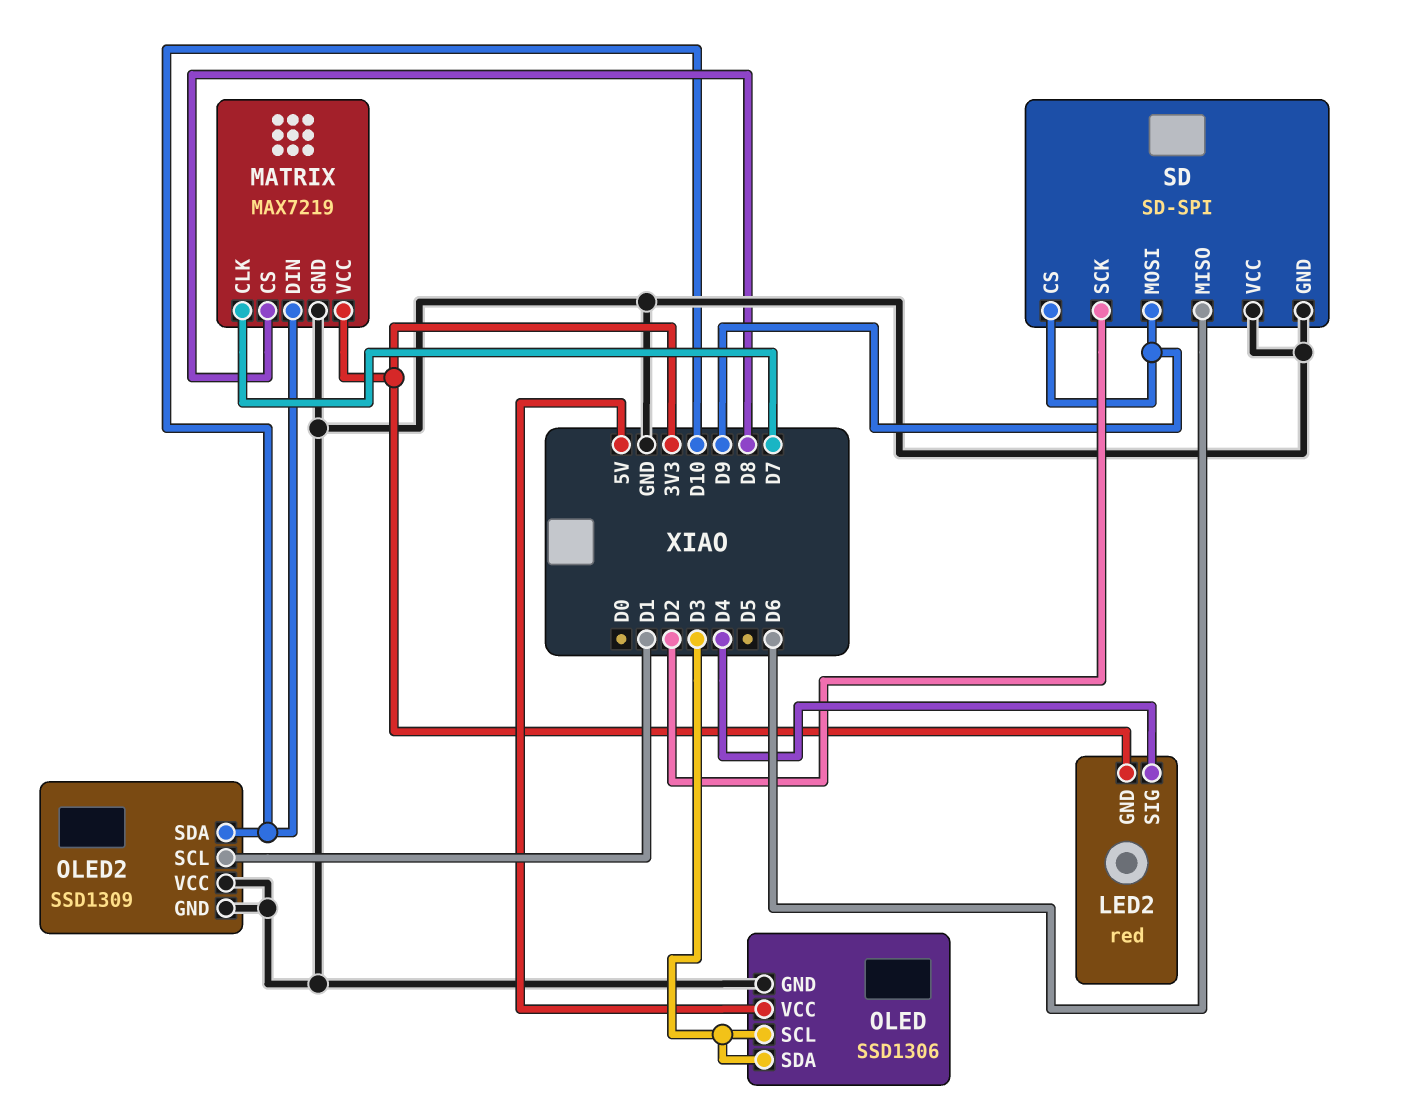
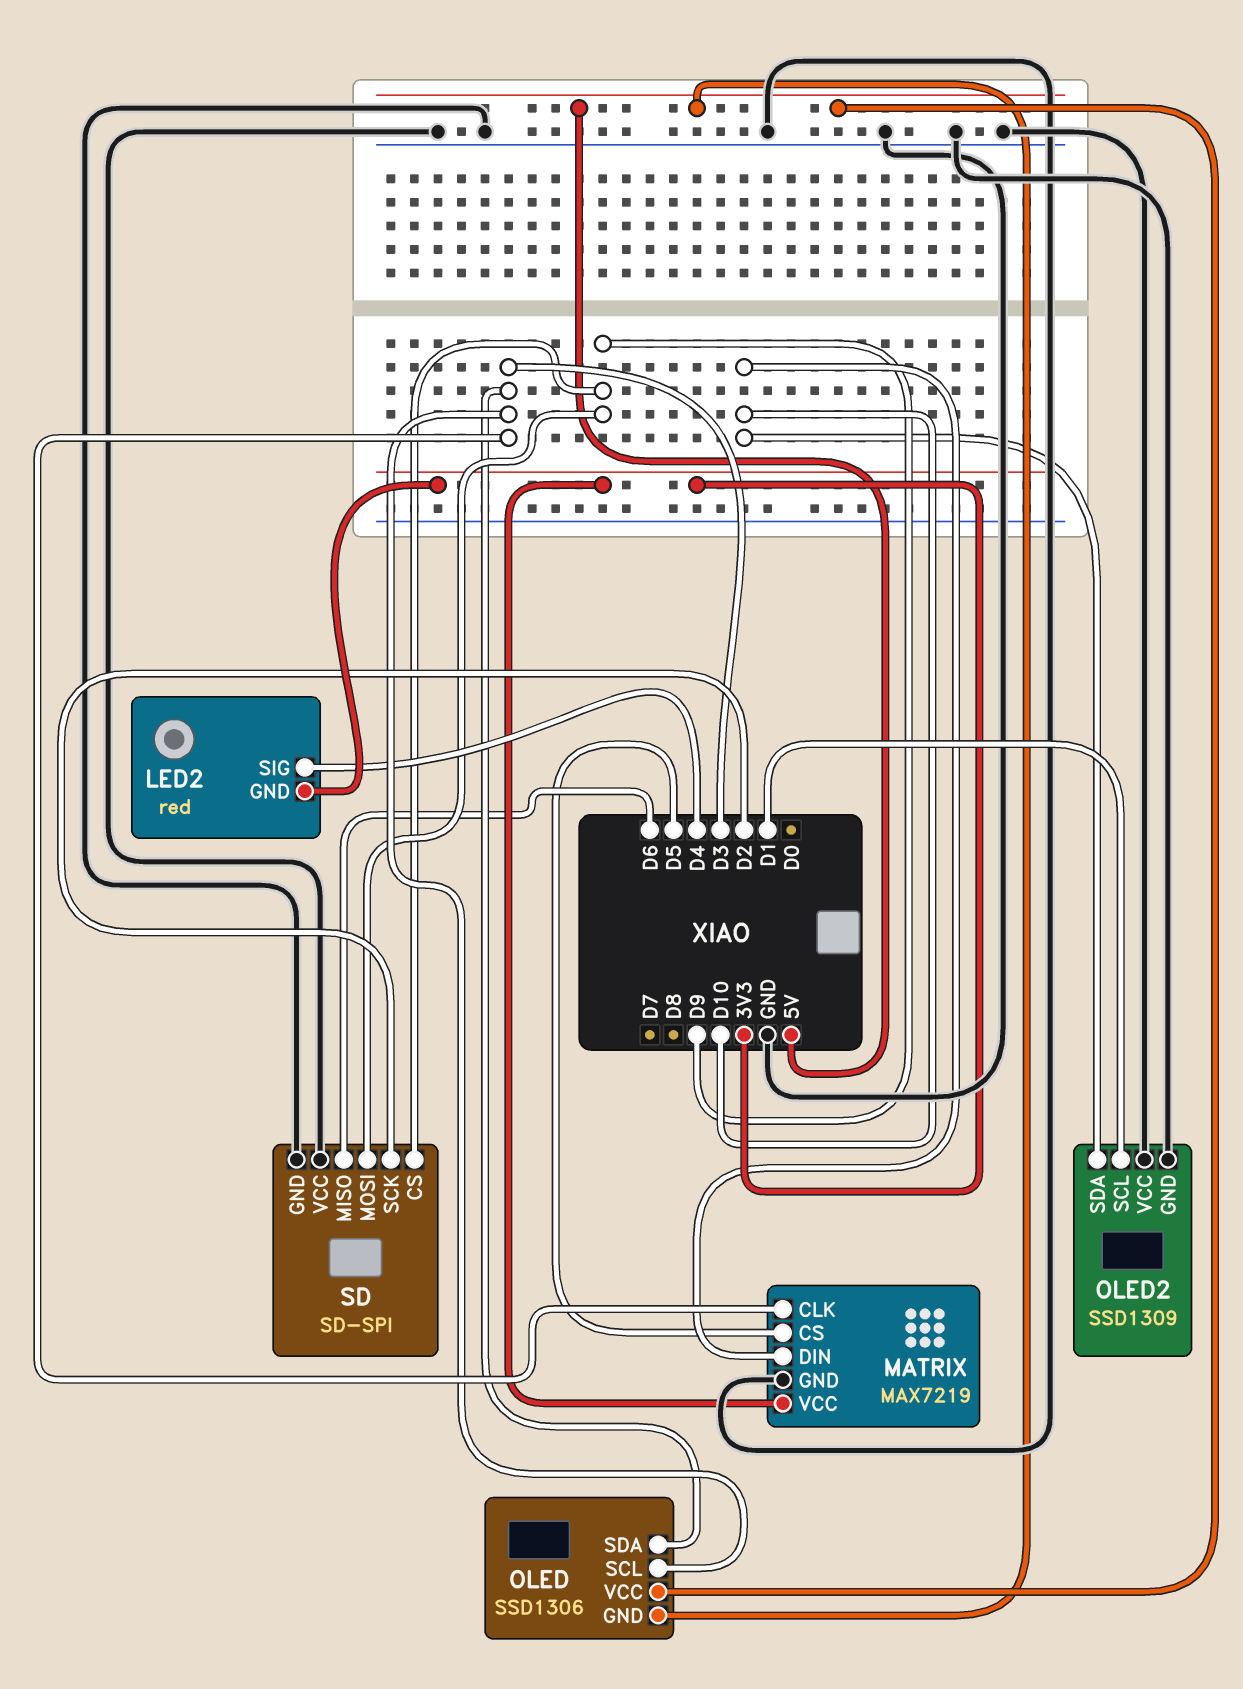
MATRIX pin CLK: D7 -> D3
MATRIX pin CS: D8 -> D5
OLED pin GND: GND -> 5V

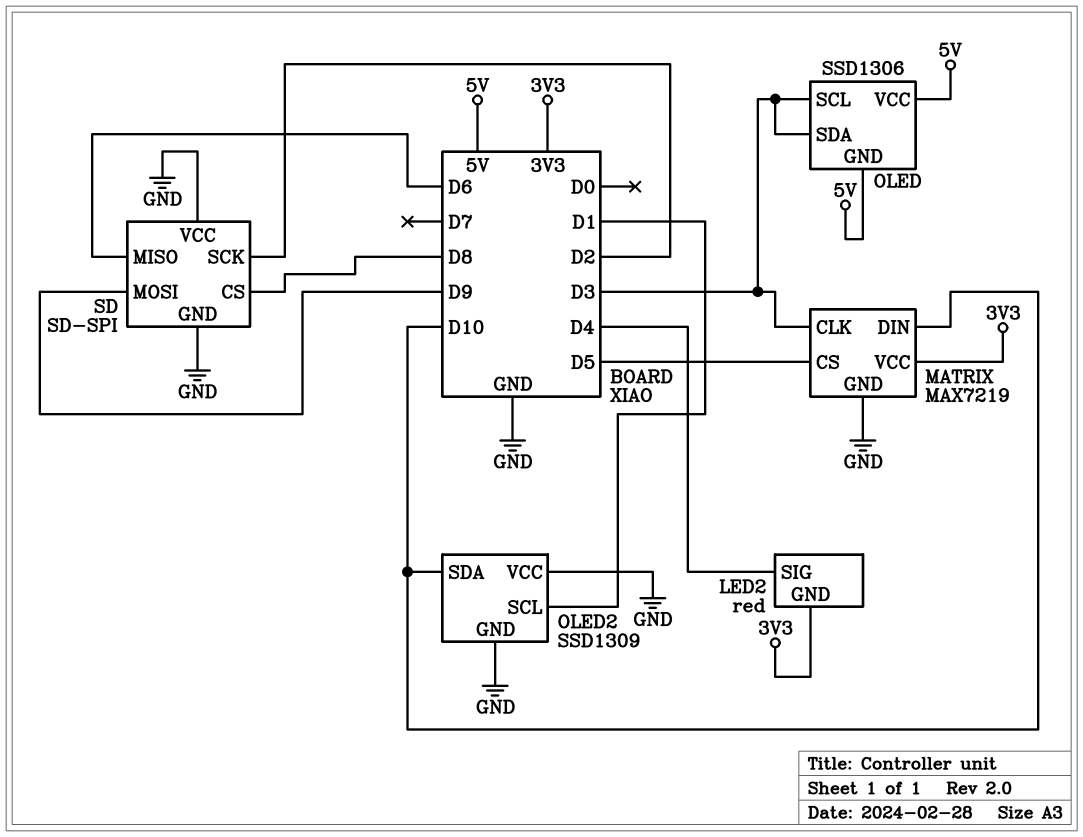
SD pin CS: D9 -> D8

